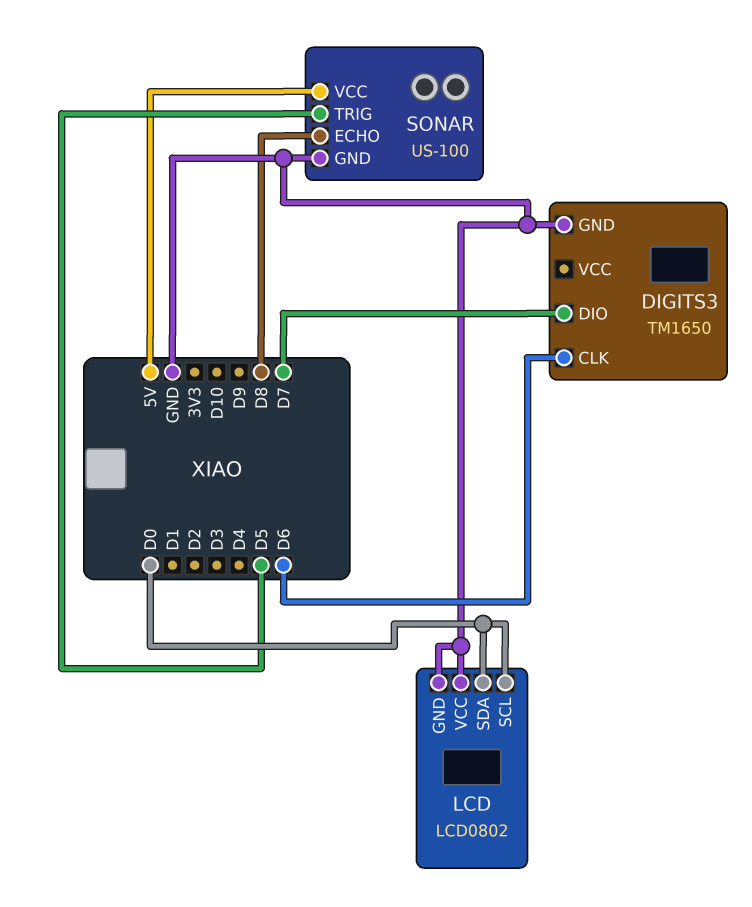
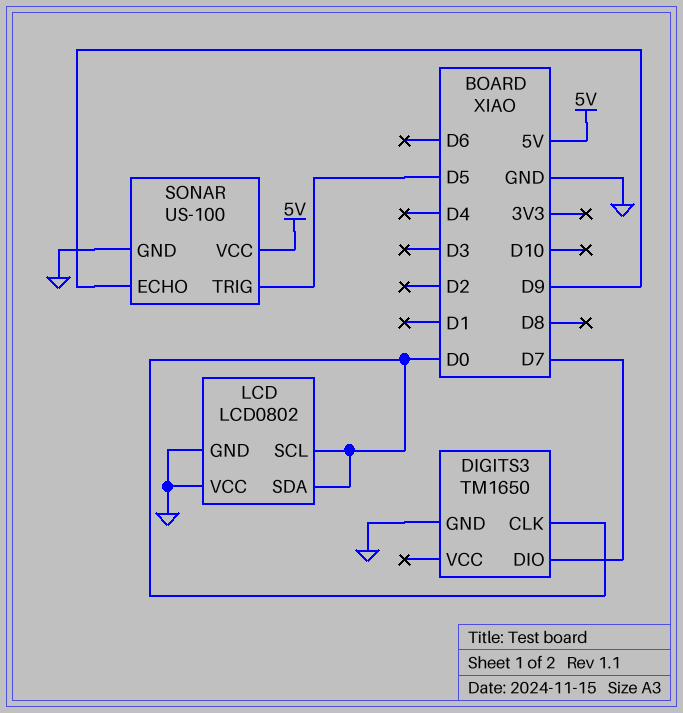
DIGITS3 pin CLK: D6 -> D0
SONAR pin ECHO: D8 -> D9

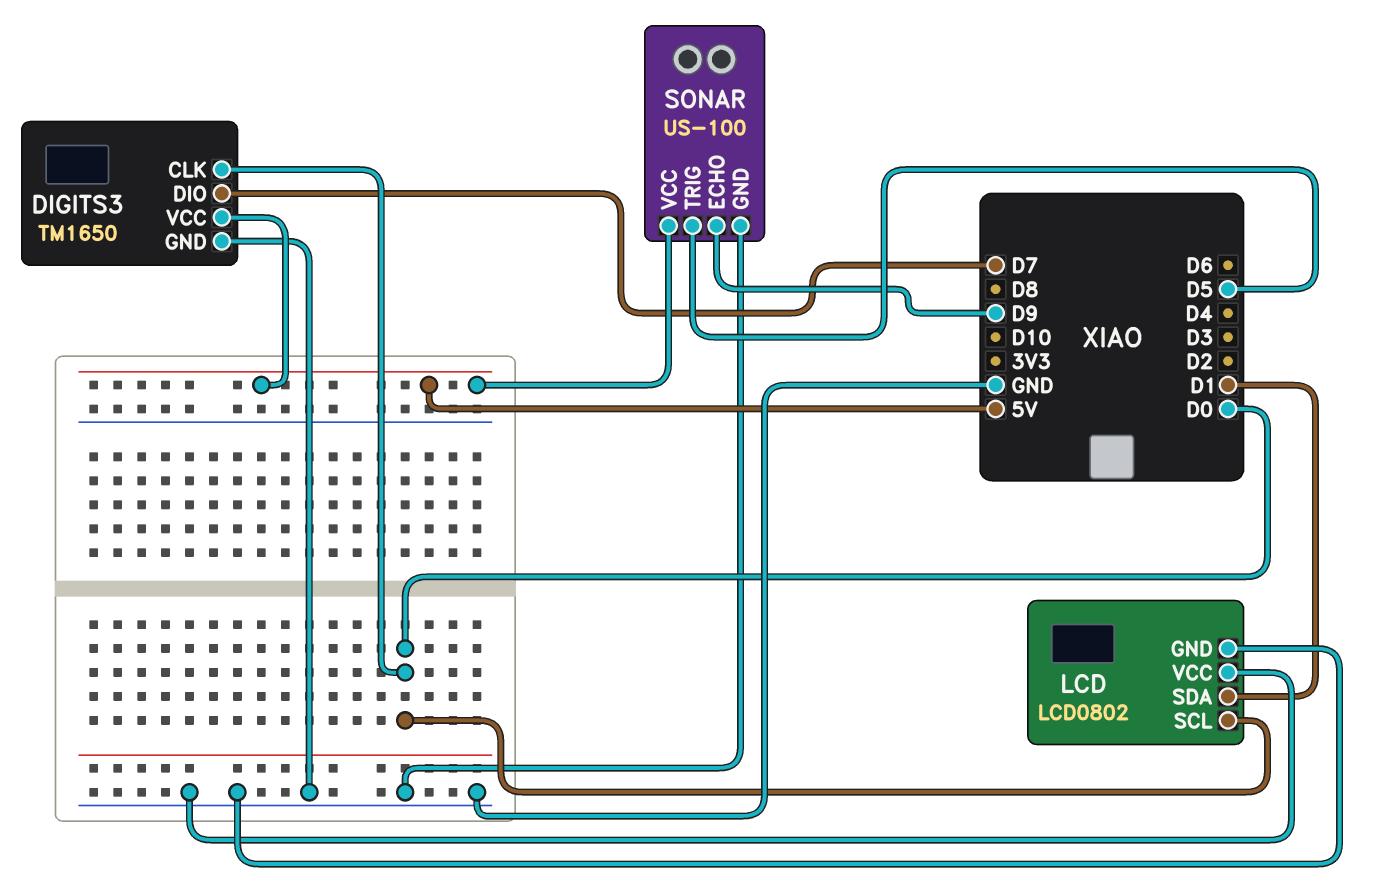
DIGITS3 pin VCC: none -> 5V
LCD pin SDA: D0 -> D1

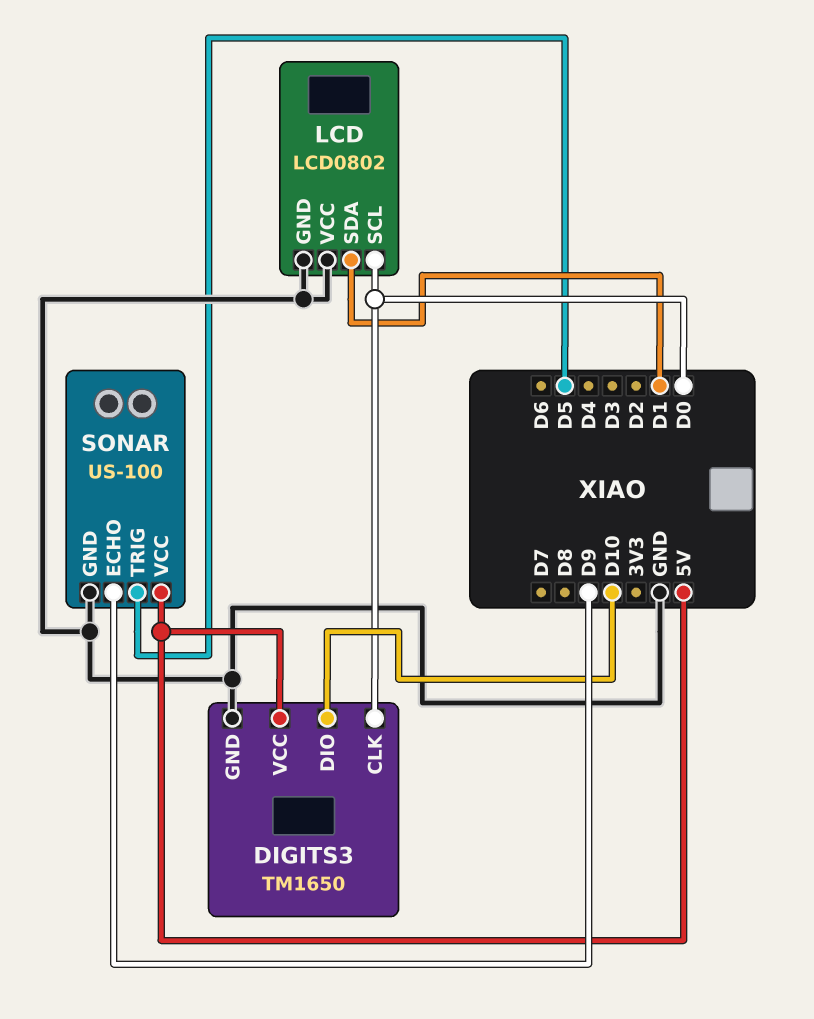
DIGITS3 pin DIO: D7 -> D10

